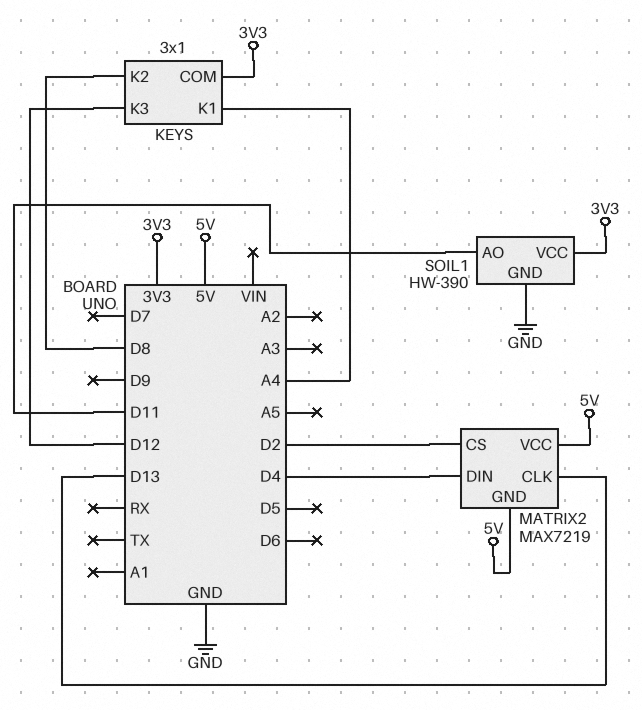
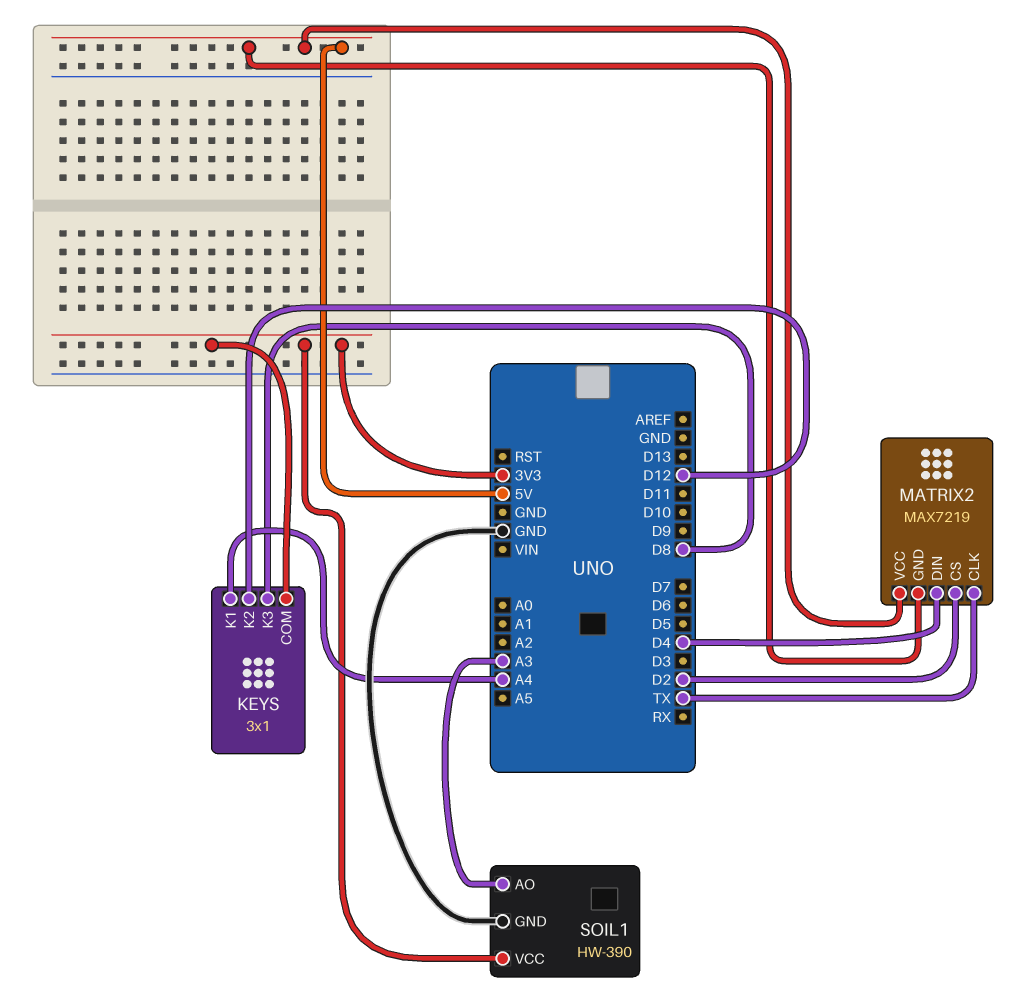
KEYS pin K2: D8 -> D12
KEYS pin K3: D12 -> D8
MATRIX2 pin CLK: D13 -> TX
SOIL1 pin AO: D11 -> A3

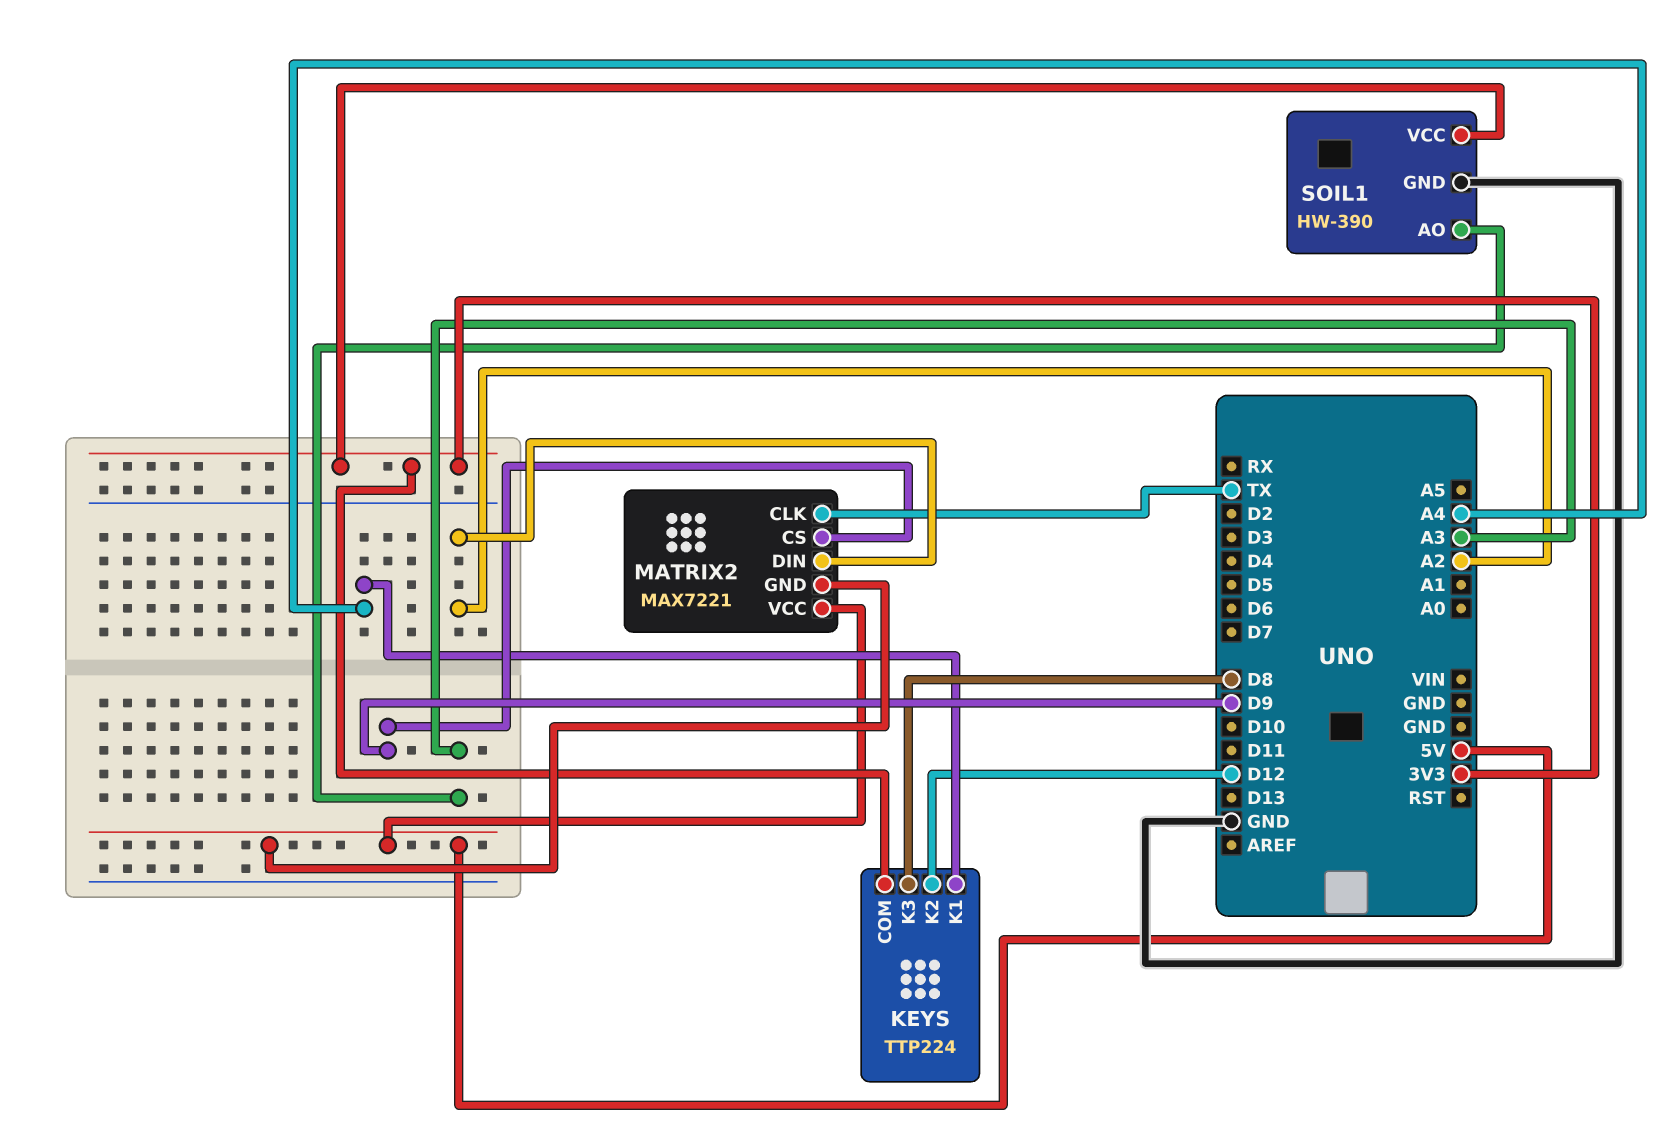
KEYS: 3x1 -> TTP224
MATRIX2: MAX7219 -> MAX7221
MATRIX2 pin CS: D2 -> D9
MATRIX2 pin DIN: D4 -> A2

